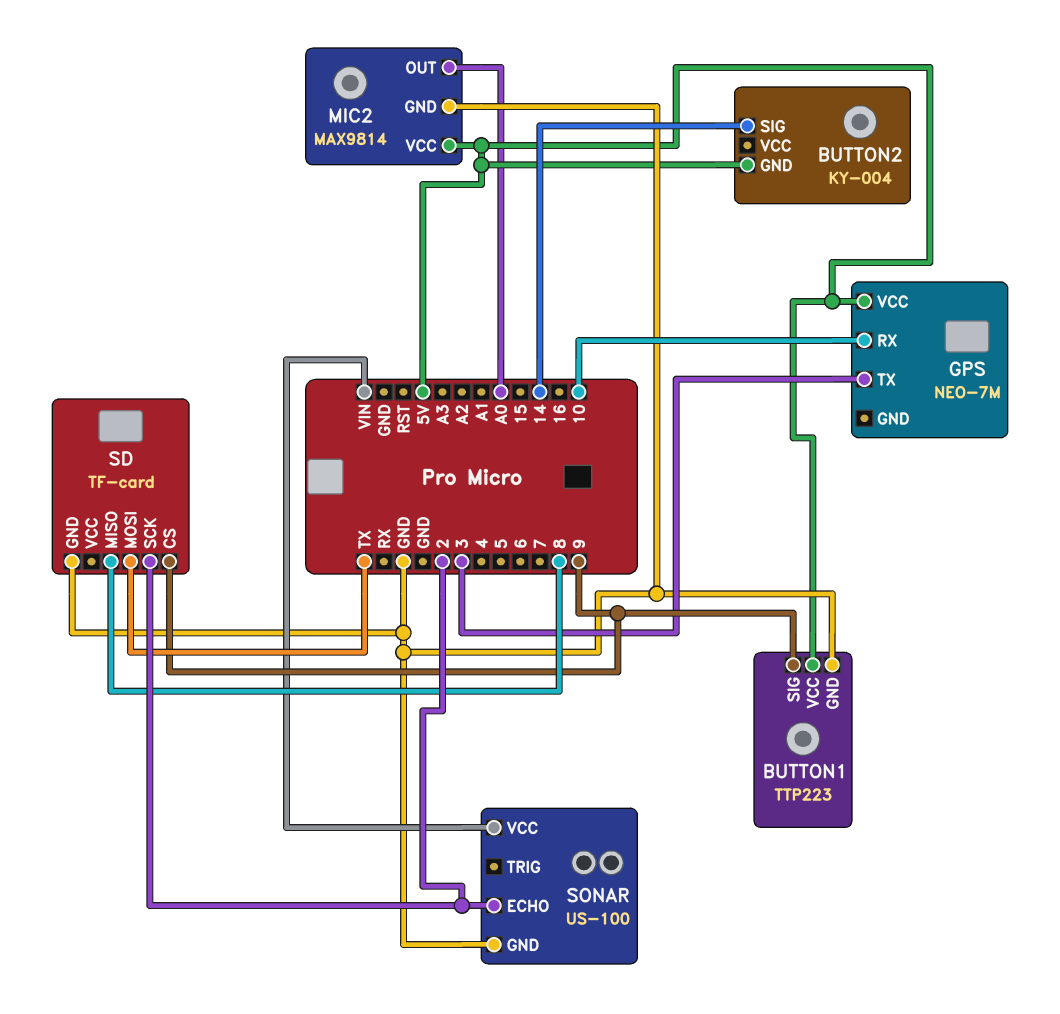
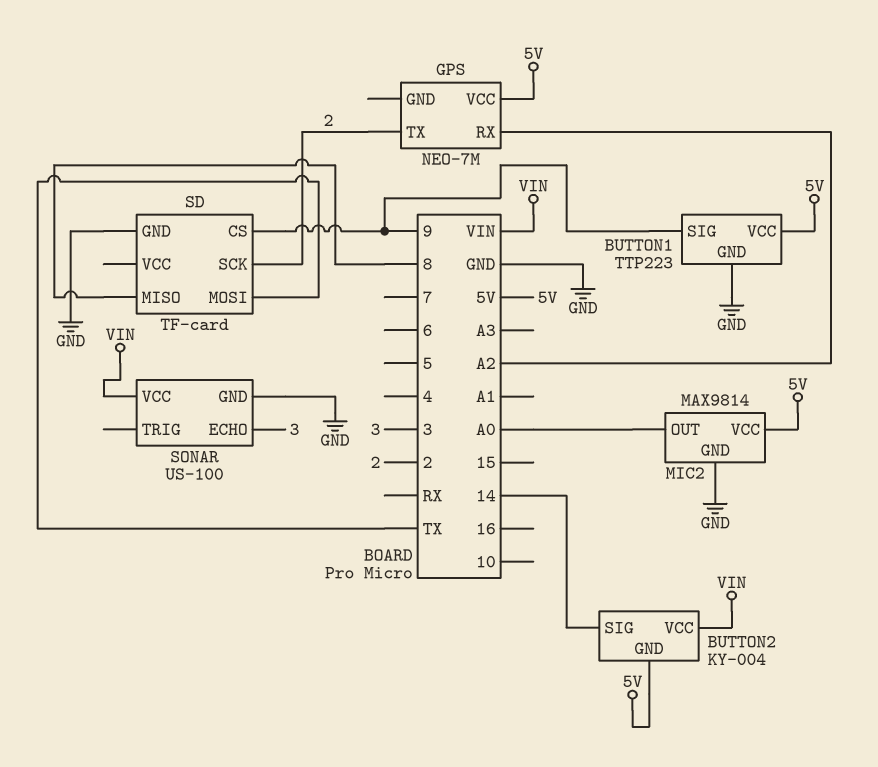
BUTTON2 pin VCC: none -> VIN
GPS pin RX: 10 -> A2
GPS pin TX: 3 -> 2
SONAR pin ECHO: 2 -> 3

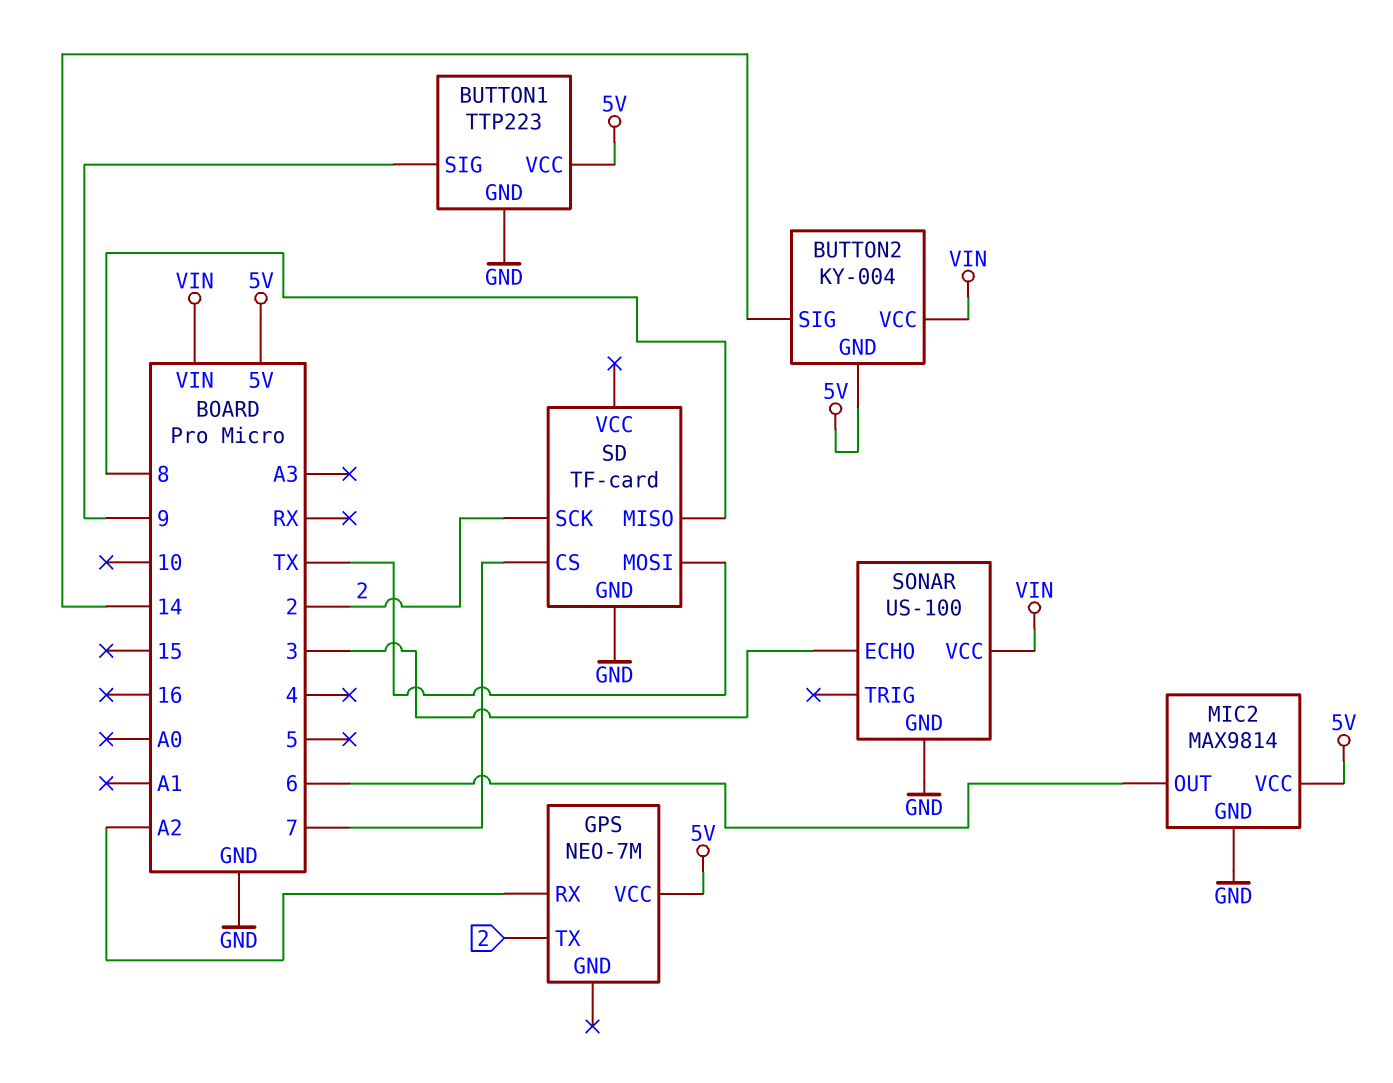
MIC2 pin OUT: A0 -> 6
SD pin CS: 9 -> 7

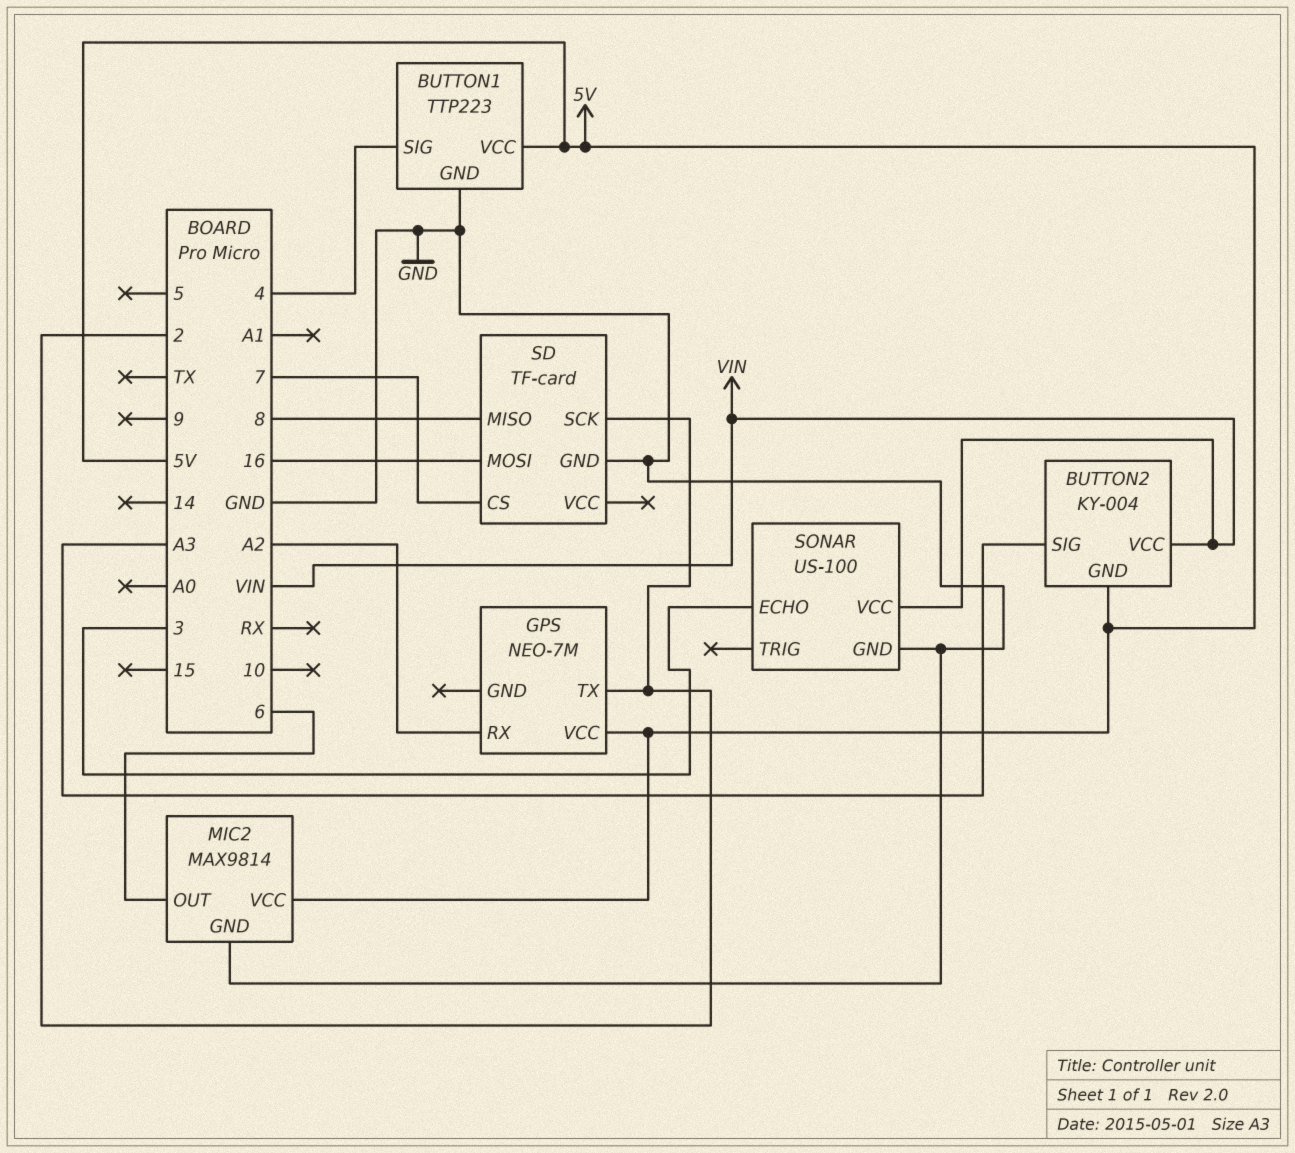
BUTTON1 pin SIG: 9 -> 4
BUTTON2 pin SIG: 14 -> A3
SD pin MOSI: TX -> 16

